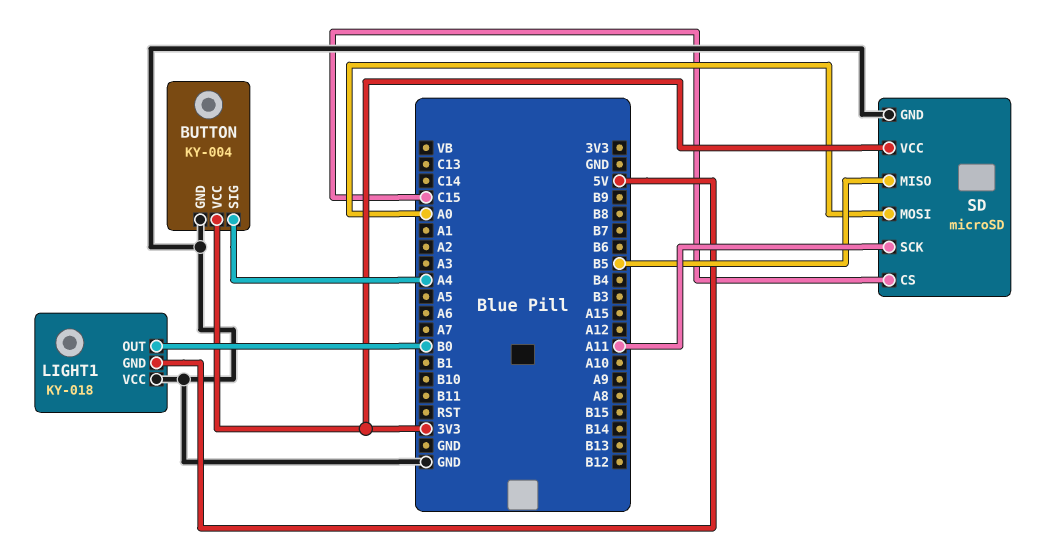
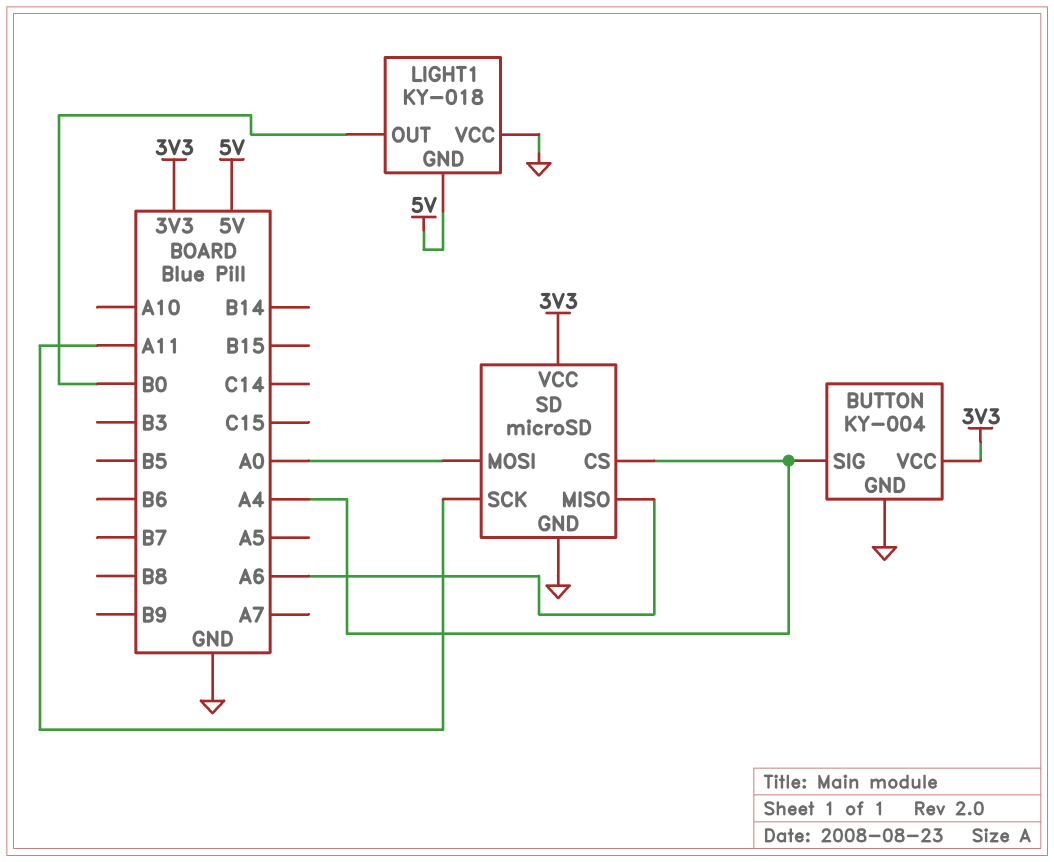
SD pin CS: C15 -> A4
SD pin MISO: B5 -> A6

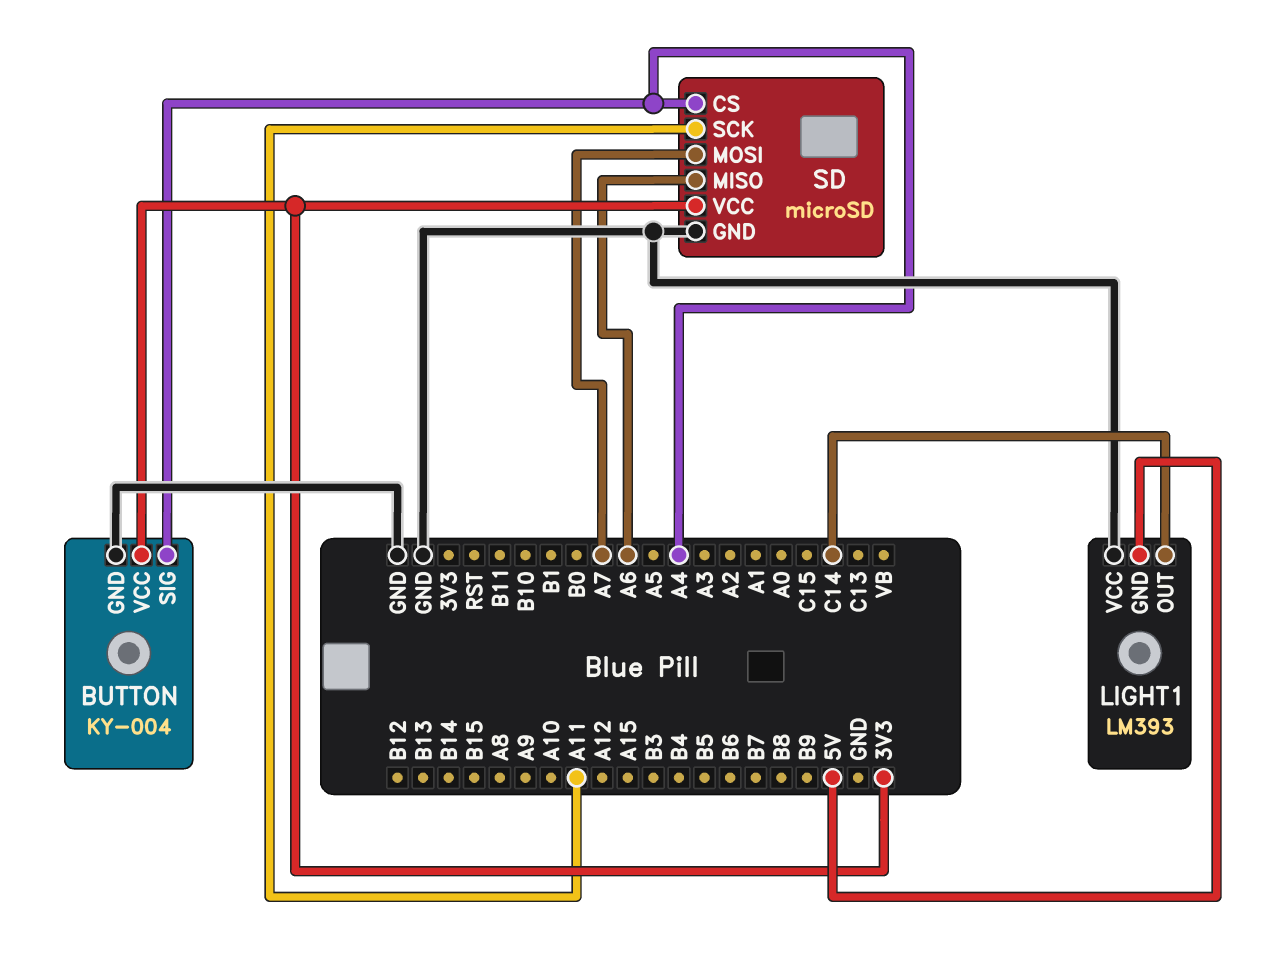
LIGHT1: KY-018 -> LM393
LIGHT1 pin OUT: B0 -> C14
SD pin MOSI: A0 -> A7

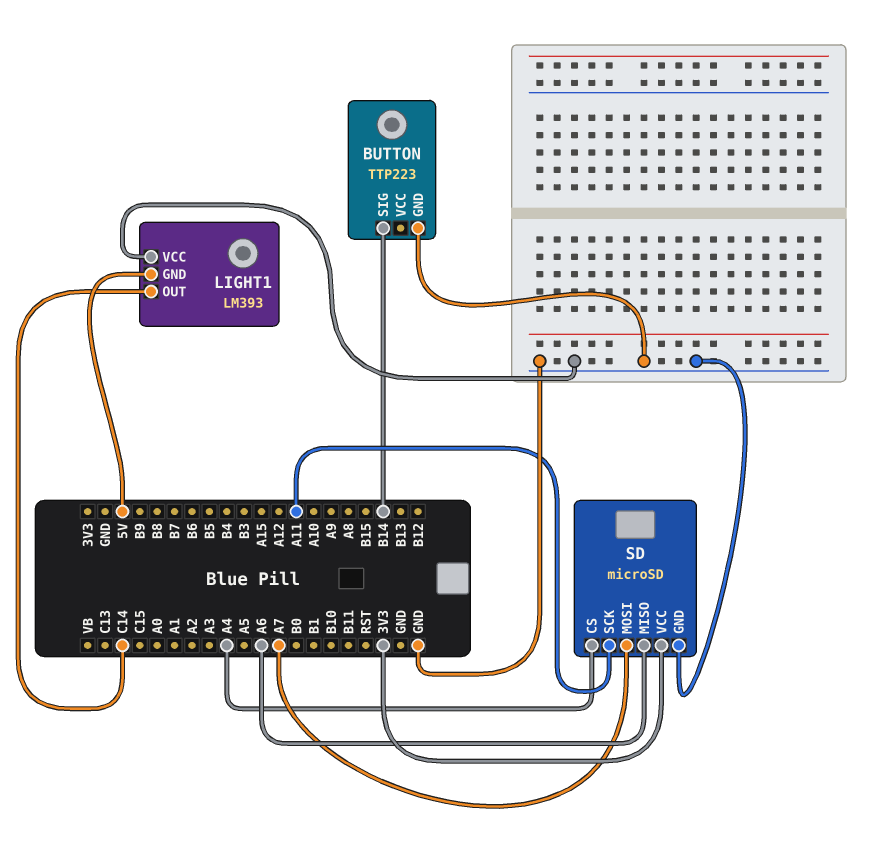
BUTTON: KY-004 -> TTP223
BUTTON pin SIG: A4 -> B14
BUTTON pin VCC: 3V3 -> none

